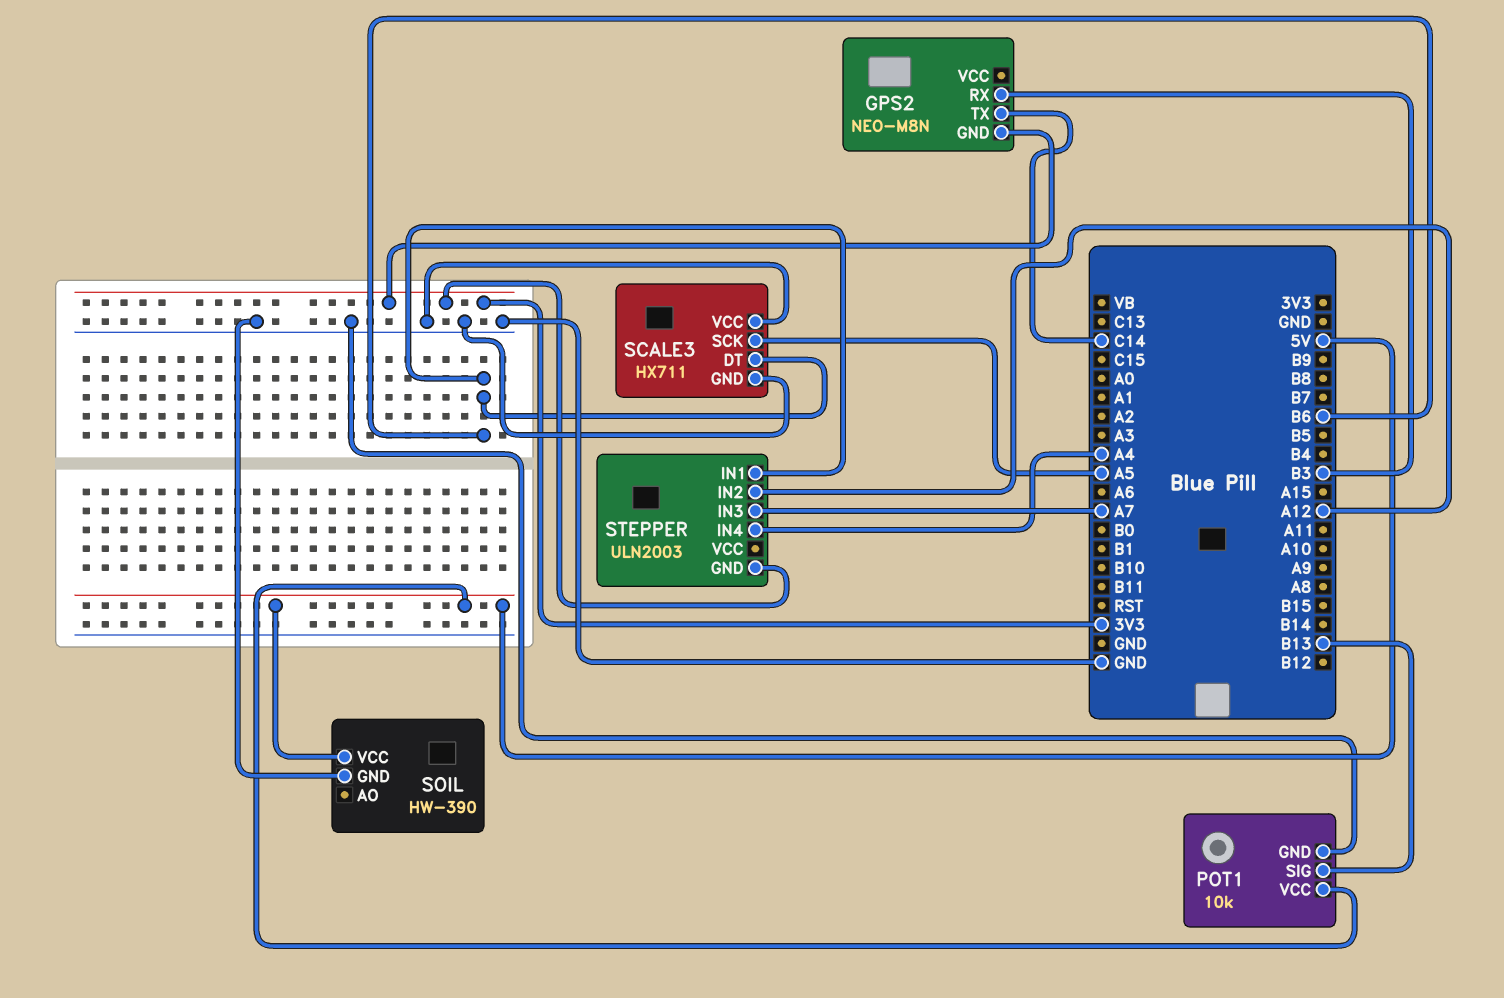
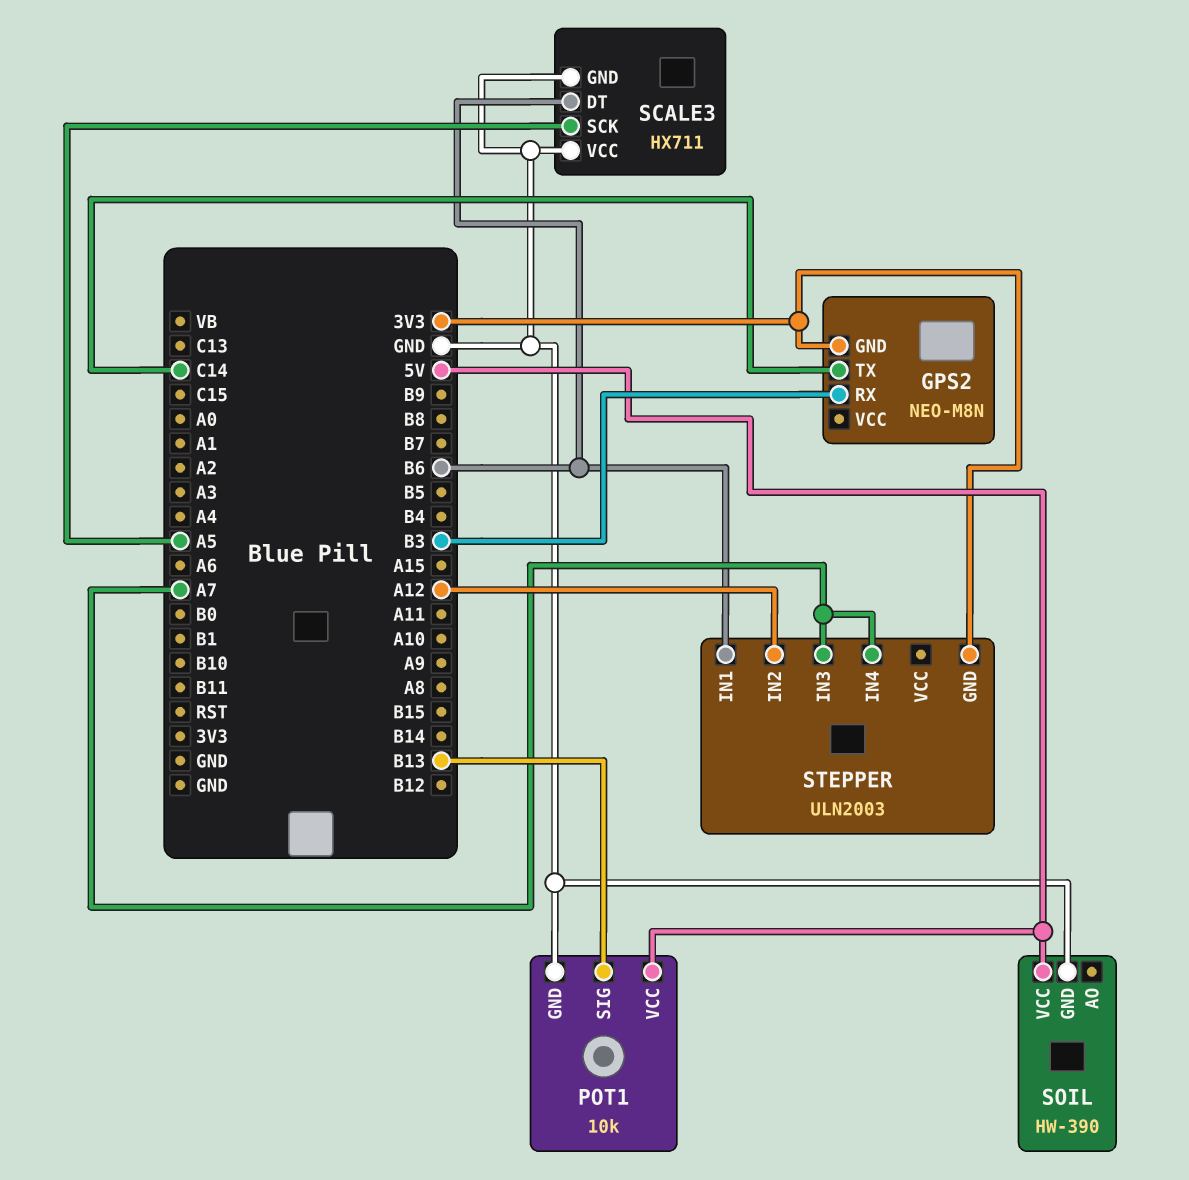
STEPPER pin IN4: A4 -> A7

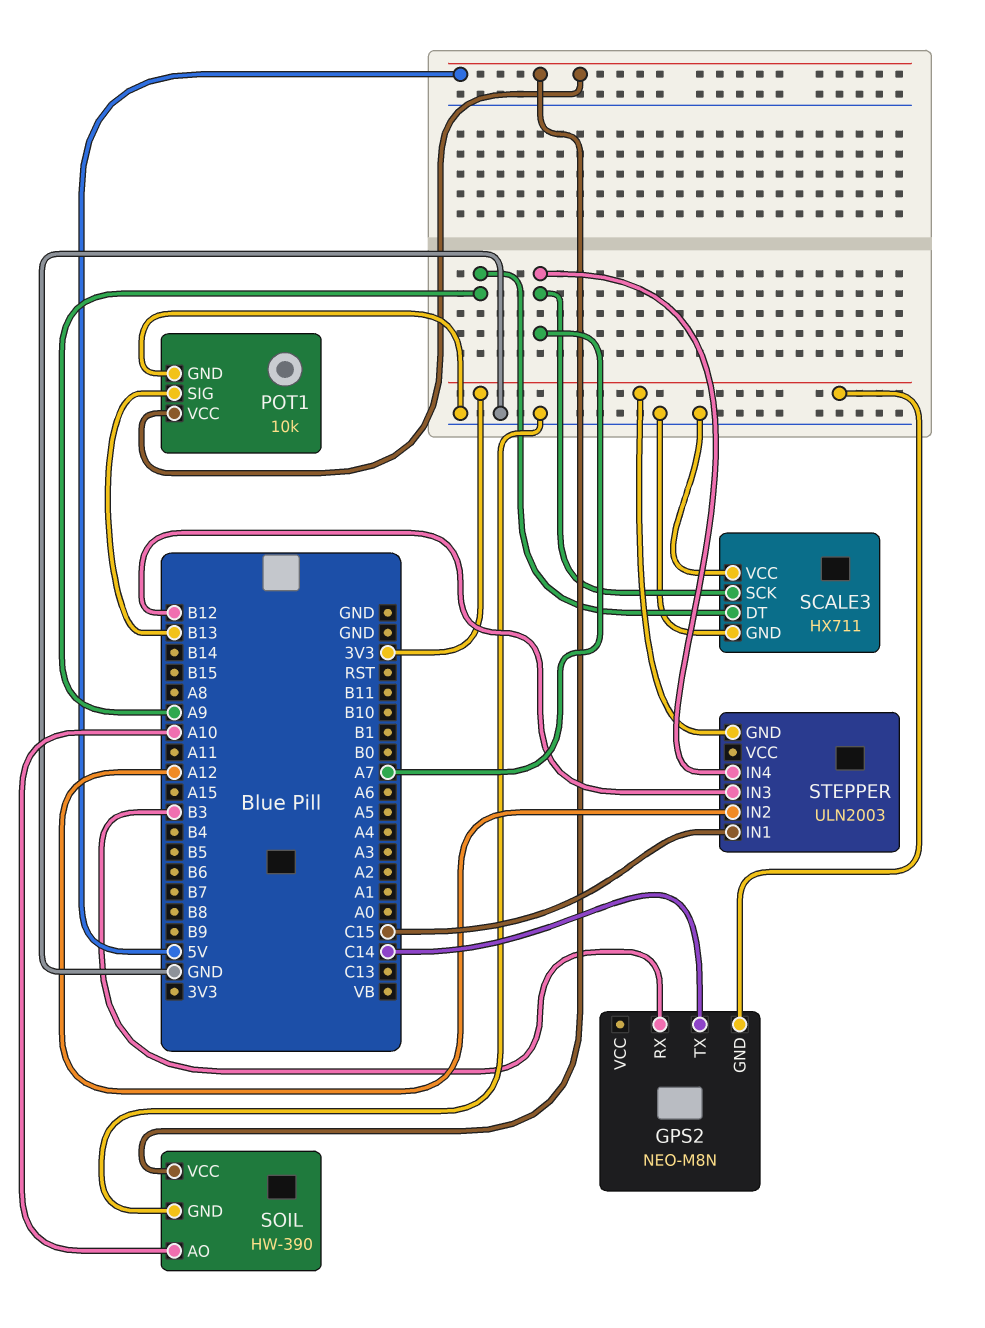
SCALE3 pin DT: B6 -> A9
SCALE3 pin SCK: A5 -> A7
SOIL pin AO: none -> A10
STEPPER pin IN1: B6 -> C15
STEPPER pin IN3: A7 -> B12

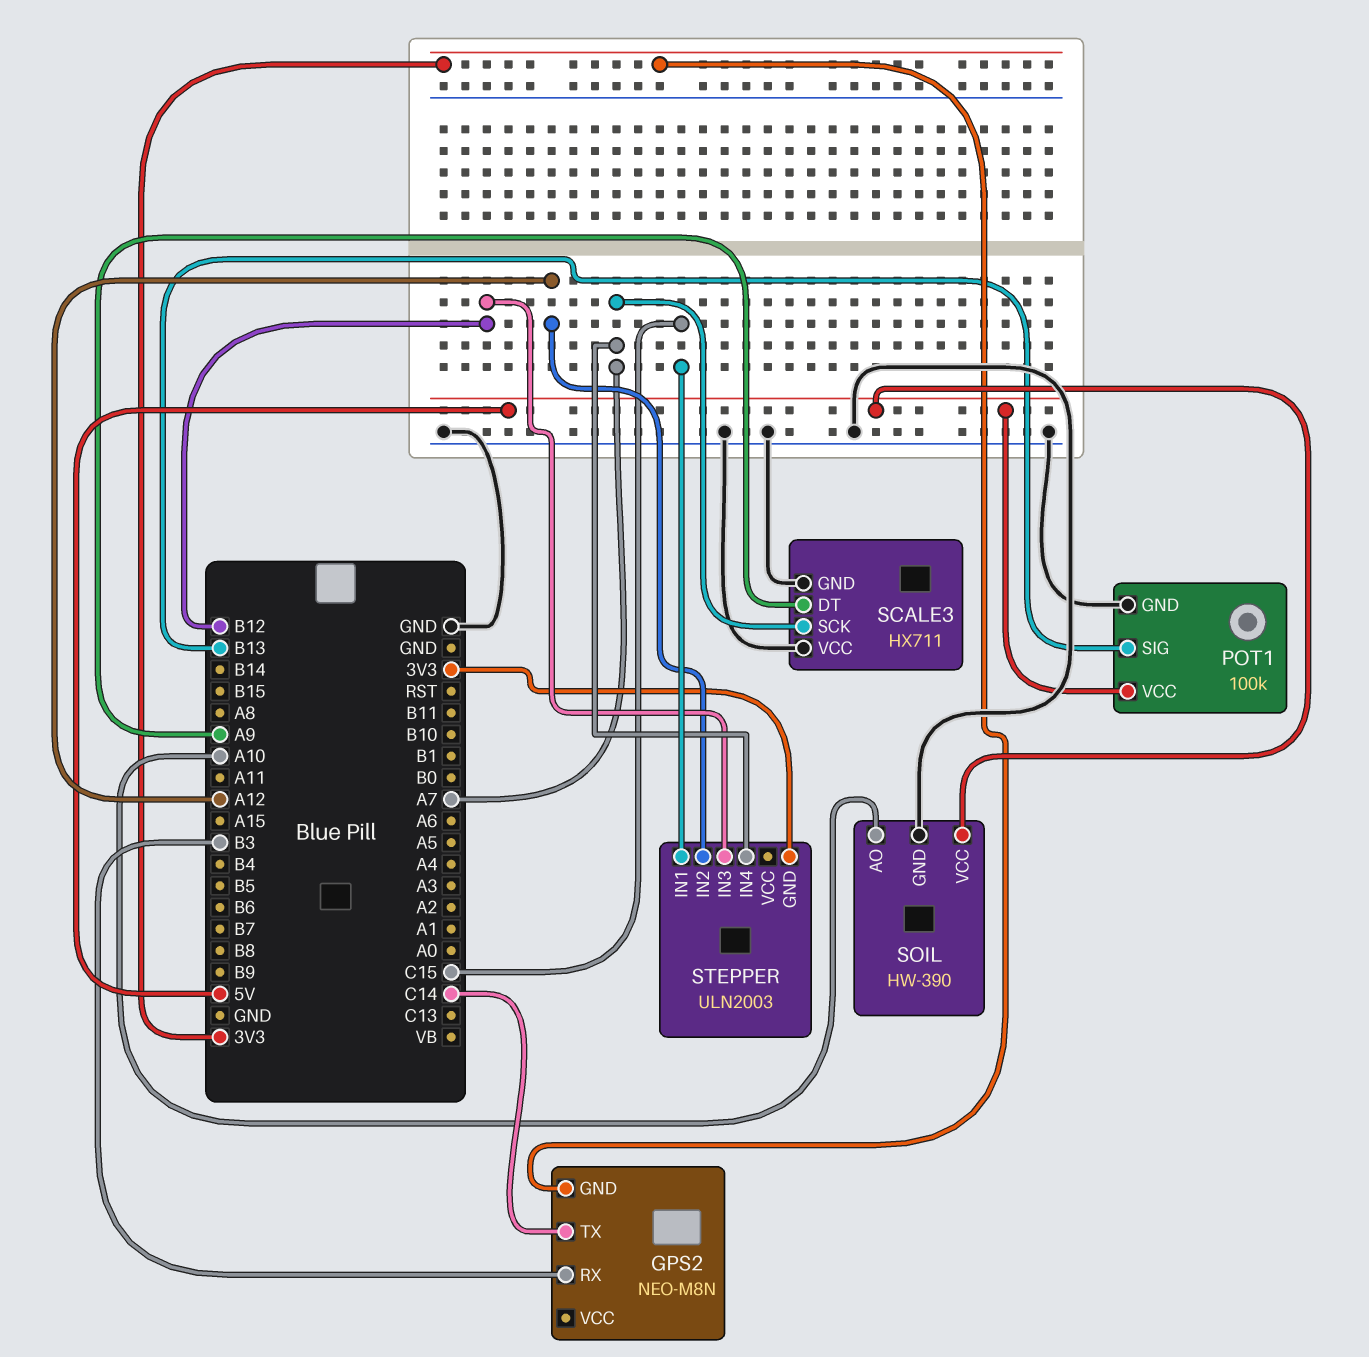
POT1: 10k -> 100k

